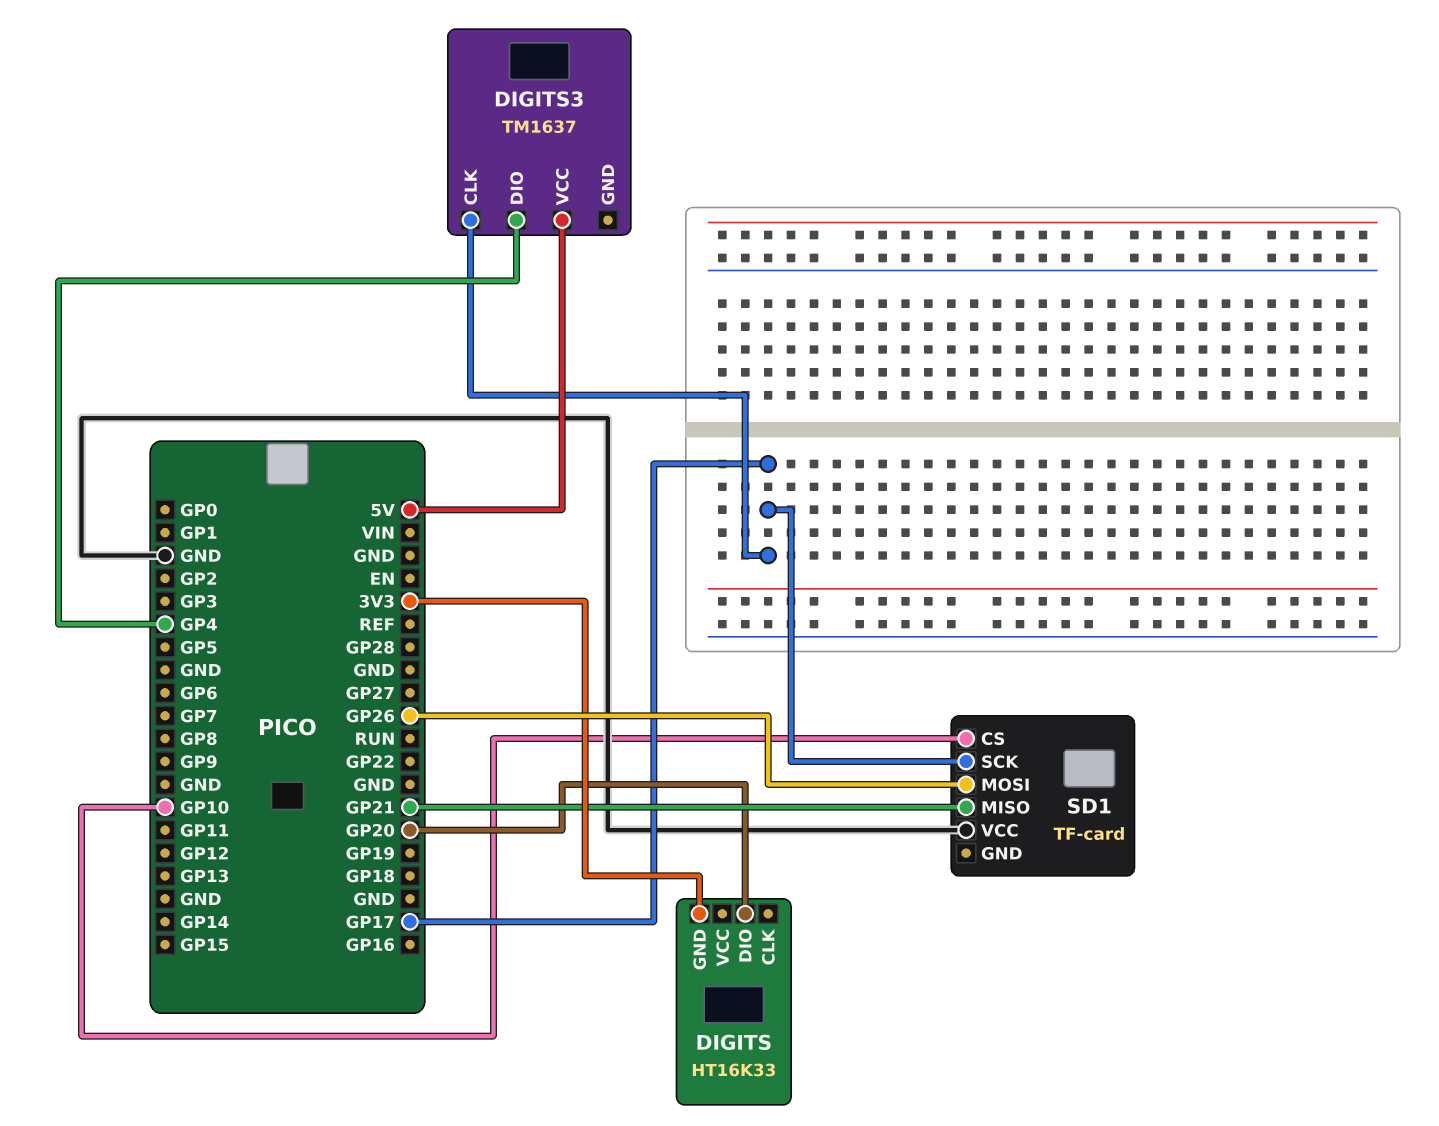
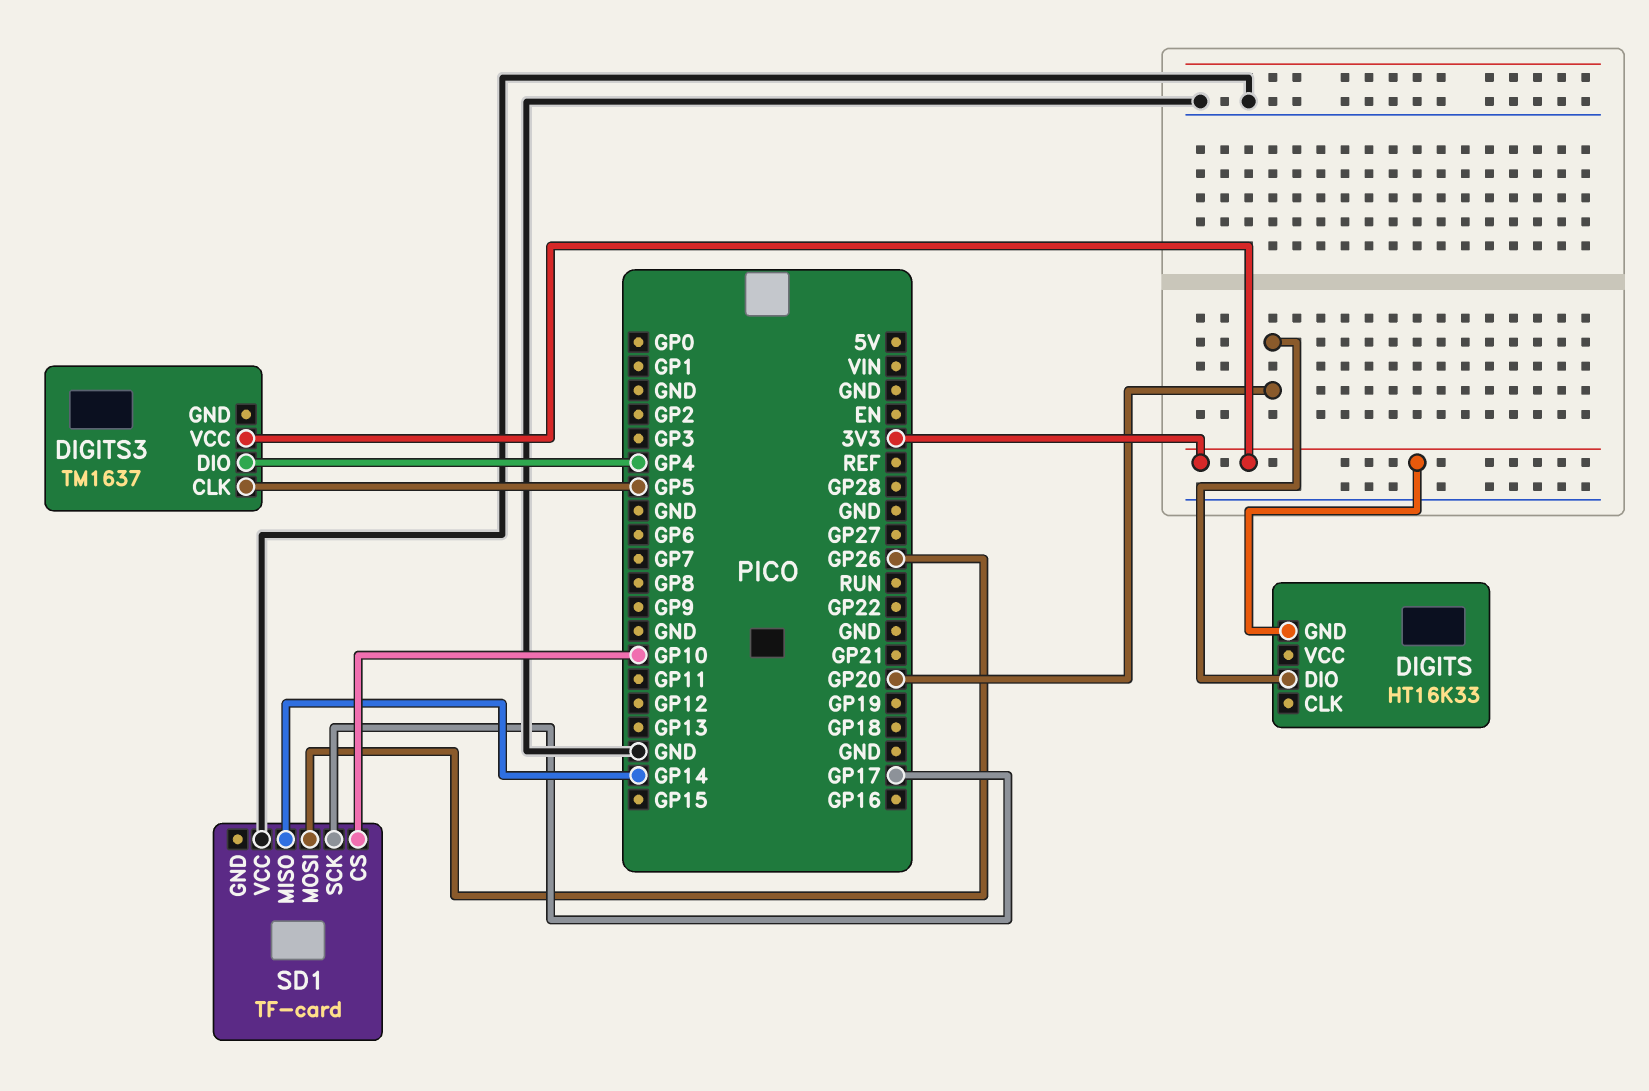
DIGITS3 pin CLK: GP17 -> GP5
DIGITS3 pin VCC: 5V -> 3V3
SD1 pin MISO: GP21 -> GP14

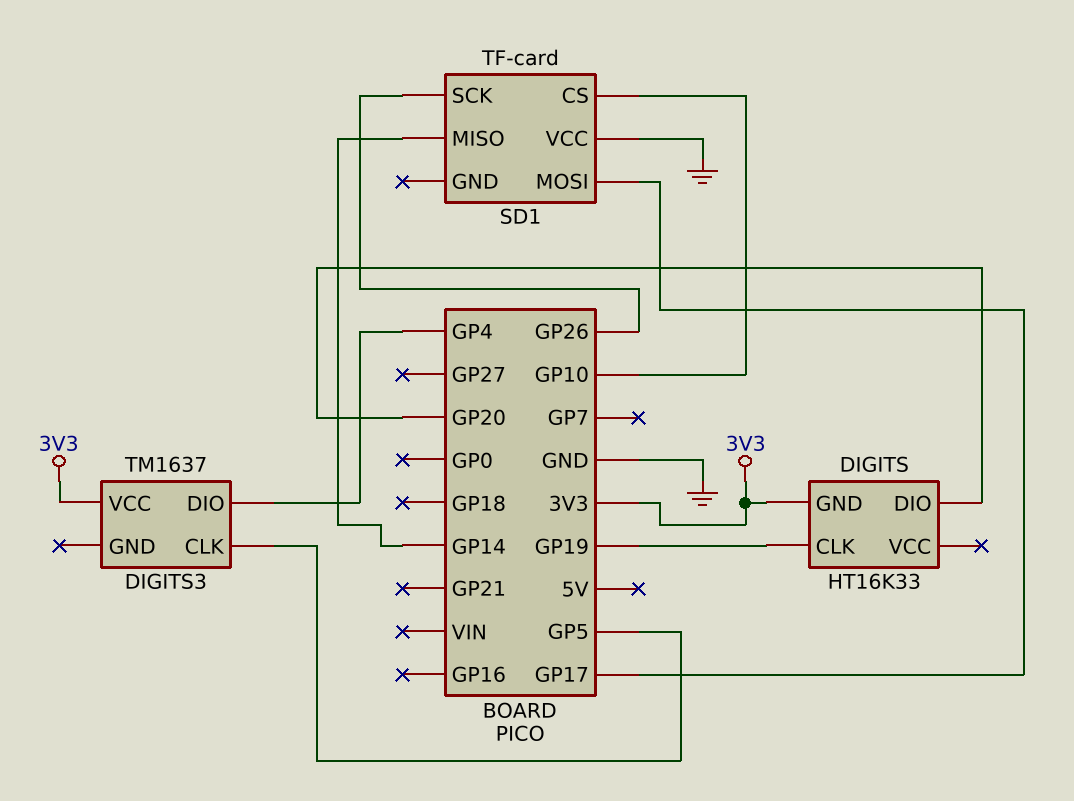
DIGITS pin CLK: none -> GP19
SD1 pin MOSI: GP26 -> GP17
SD1 pin SCK: GP17 -> GP26

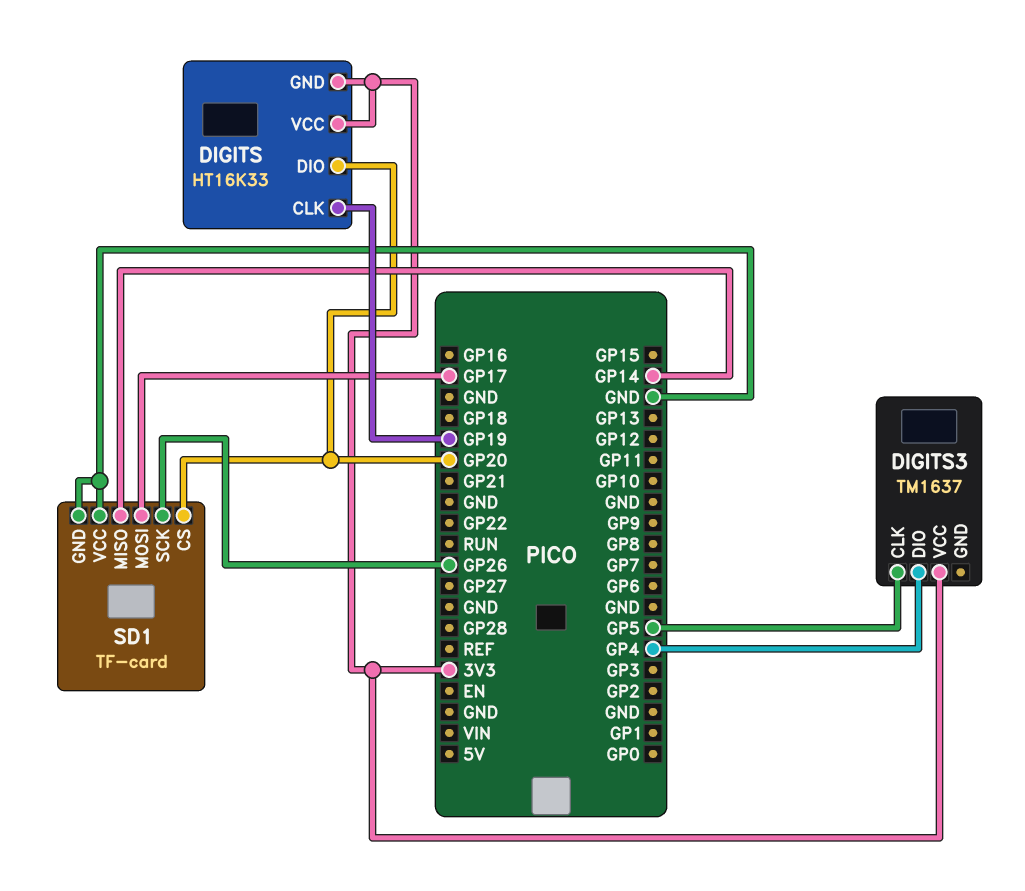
DIGITS pin VCC: none -> 3V3
SD1 pin CS: GP10 -> GP20
SD1 pin GND: none -> GND

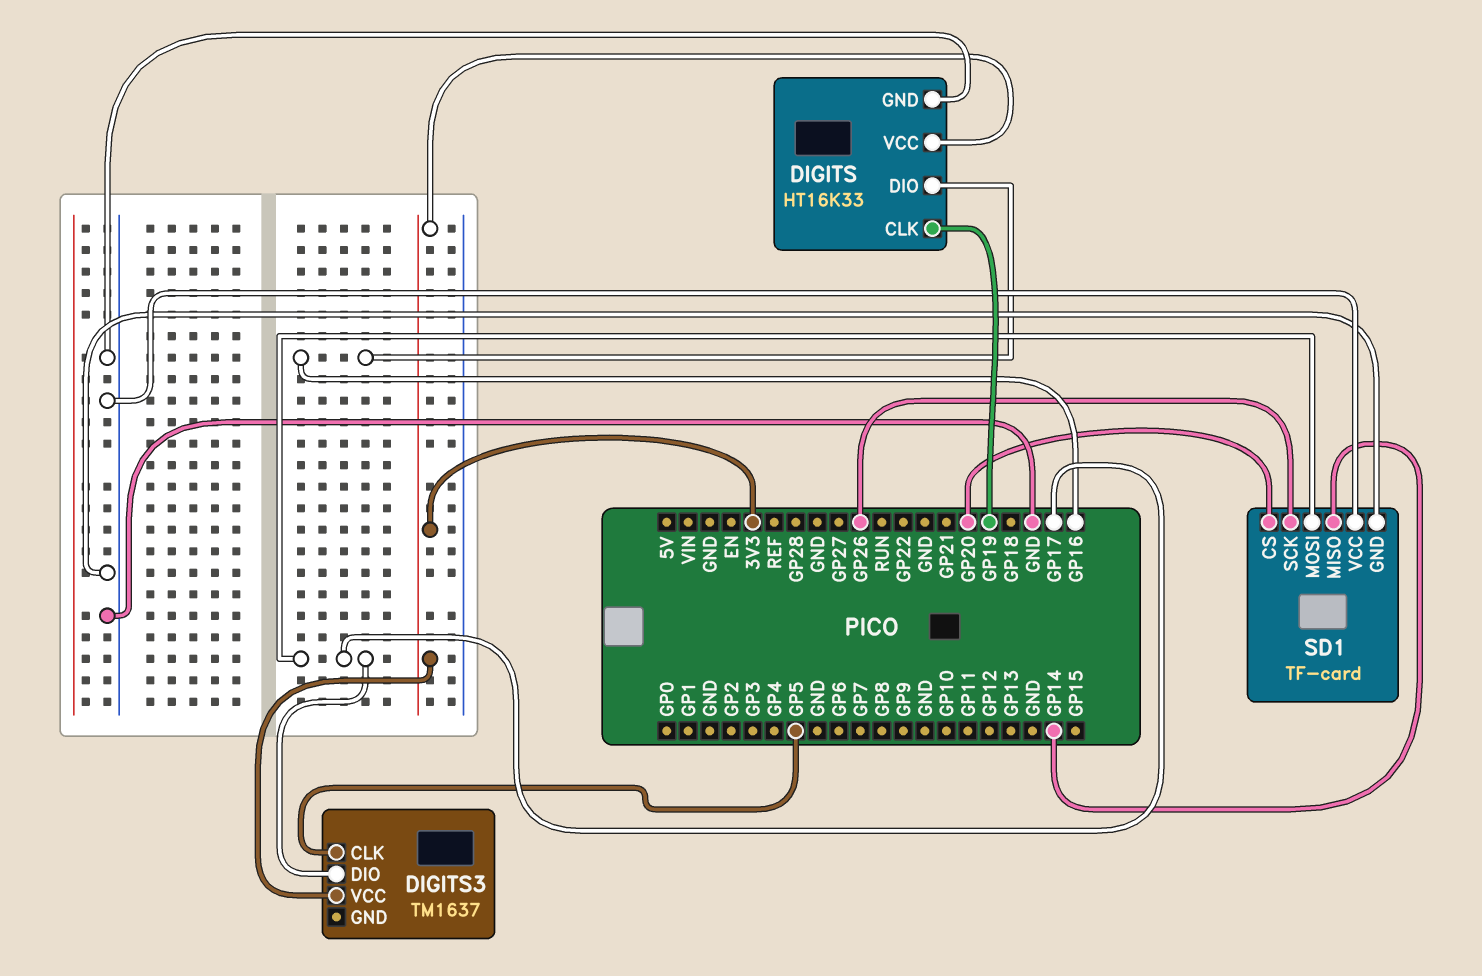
DIGITS pin DIO: GP20 -> GP16
DIGITS pin GND: 3V3 -> GND
DIGITS3 pin DIO: GP4 -> GP17

